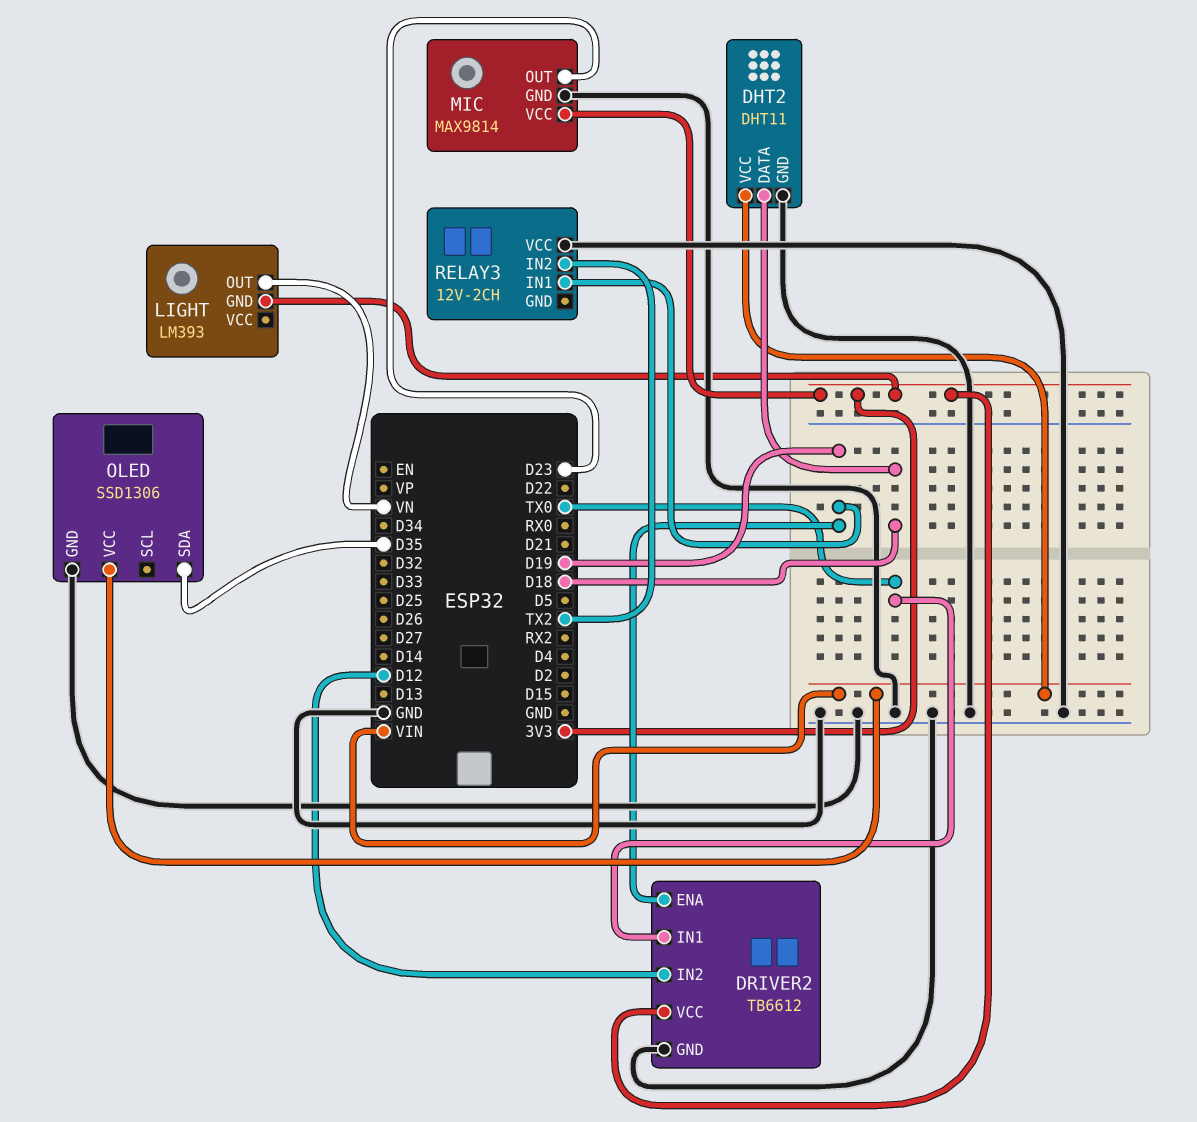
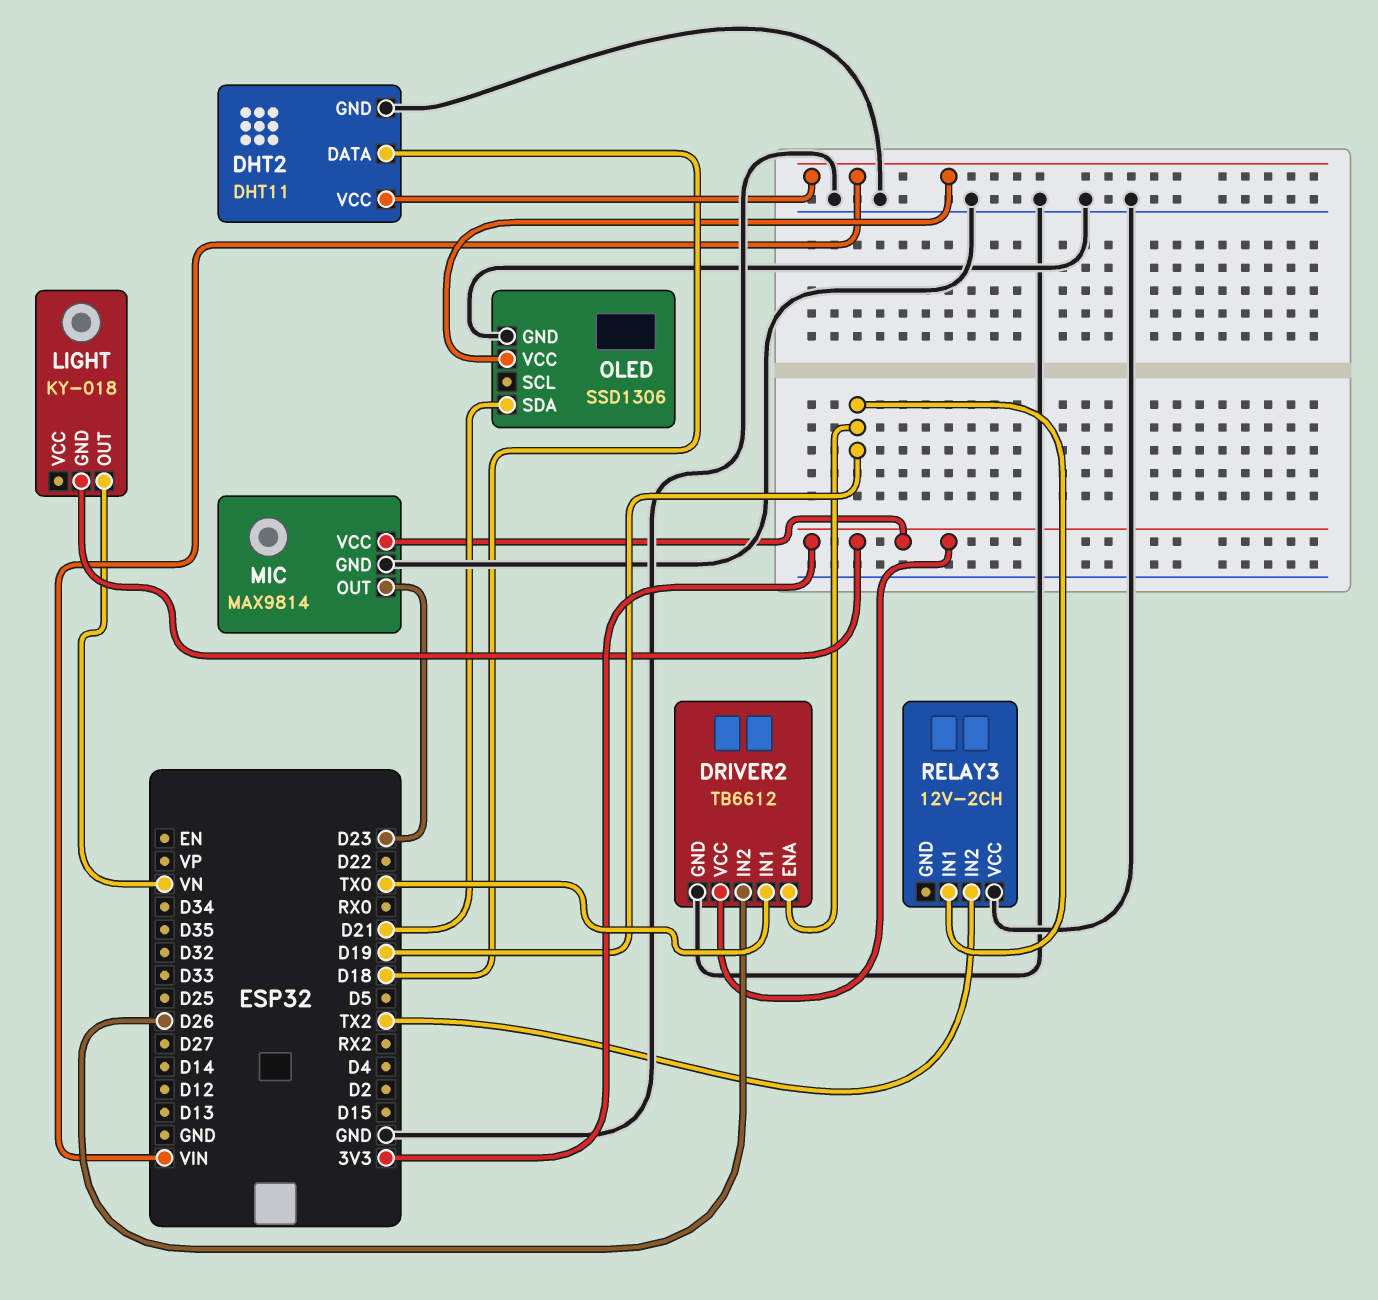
DRIVER2 pin IN2: D12 -> D26
LIGHT: LM393 -> KY-018
OLED pin SDA: D35 -> D21

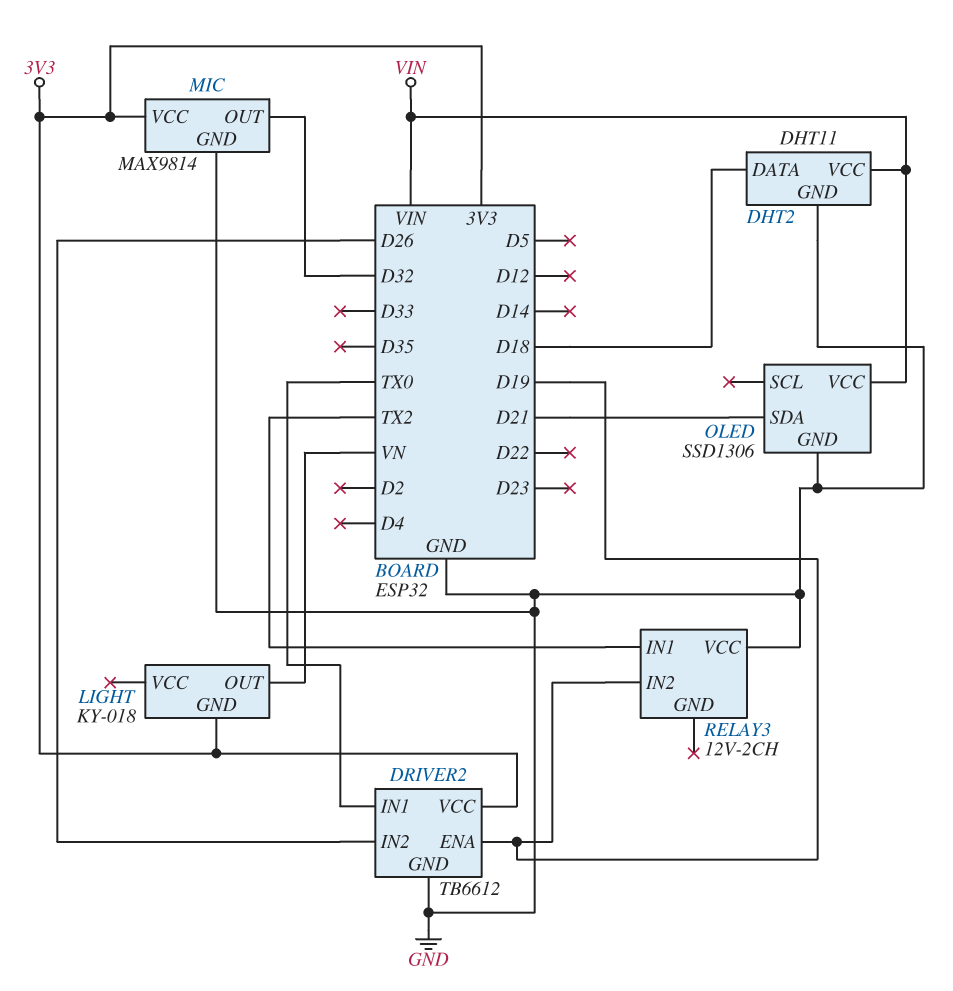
MIC pin OUT: D23 -> D32
RELAY3 pin IN1: D19 -> TX2
RELAY3 pin IN2: TX2 -> D19

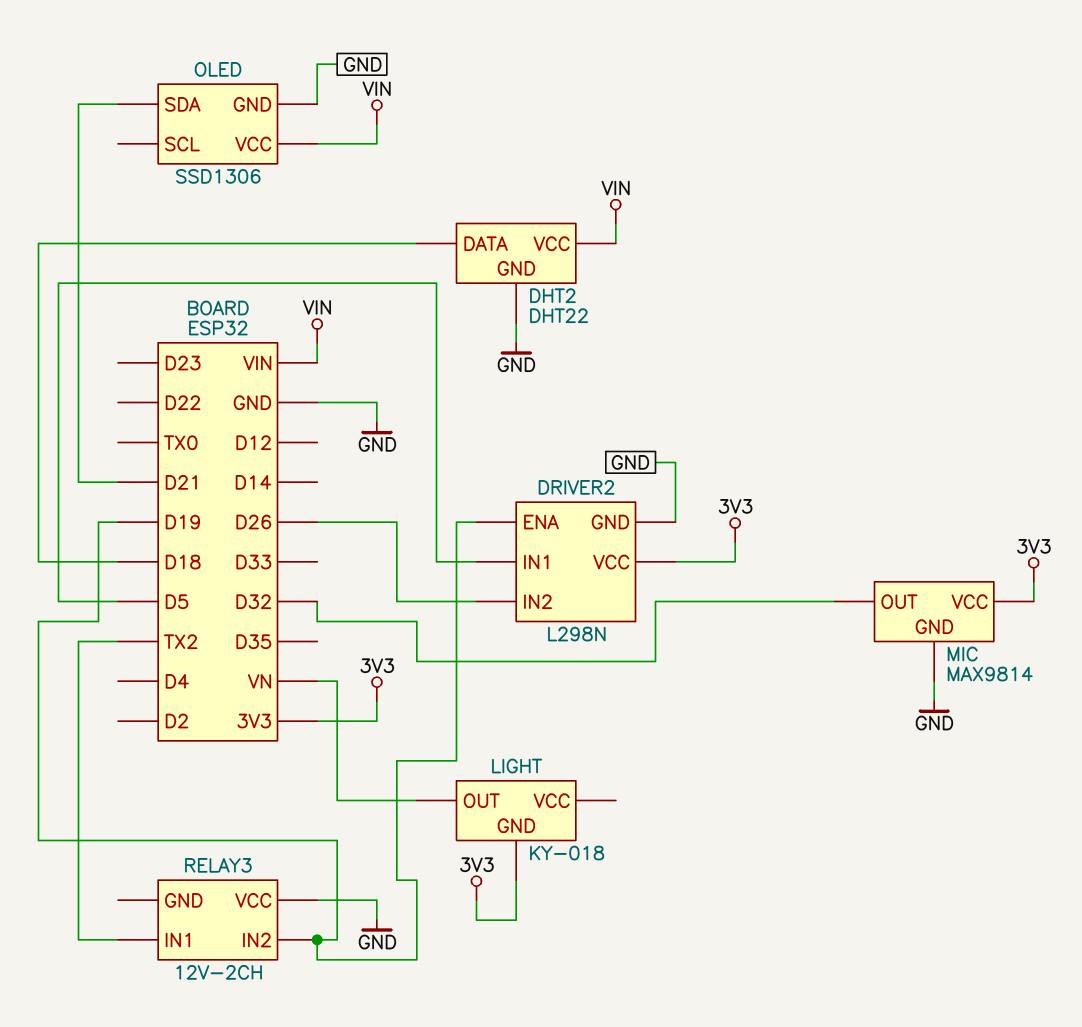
DHT2: DHT11 -> DHT22
DRIVER2: TB6612 -> L298N
DRIVER2 pin IN1: TX0 -> D5

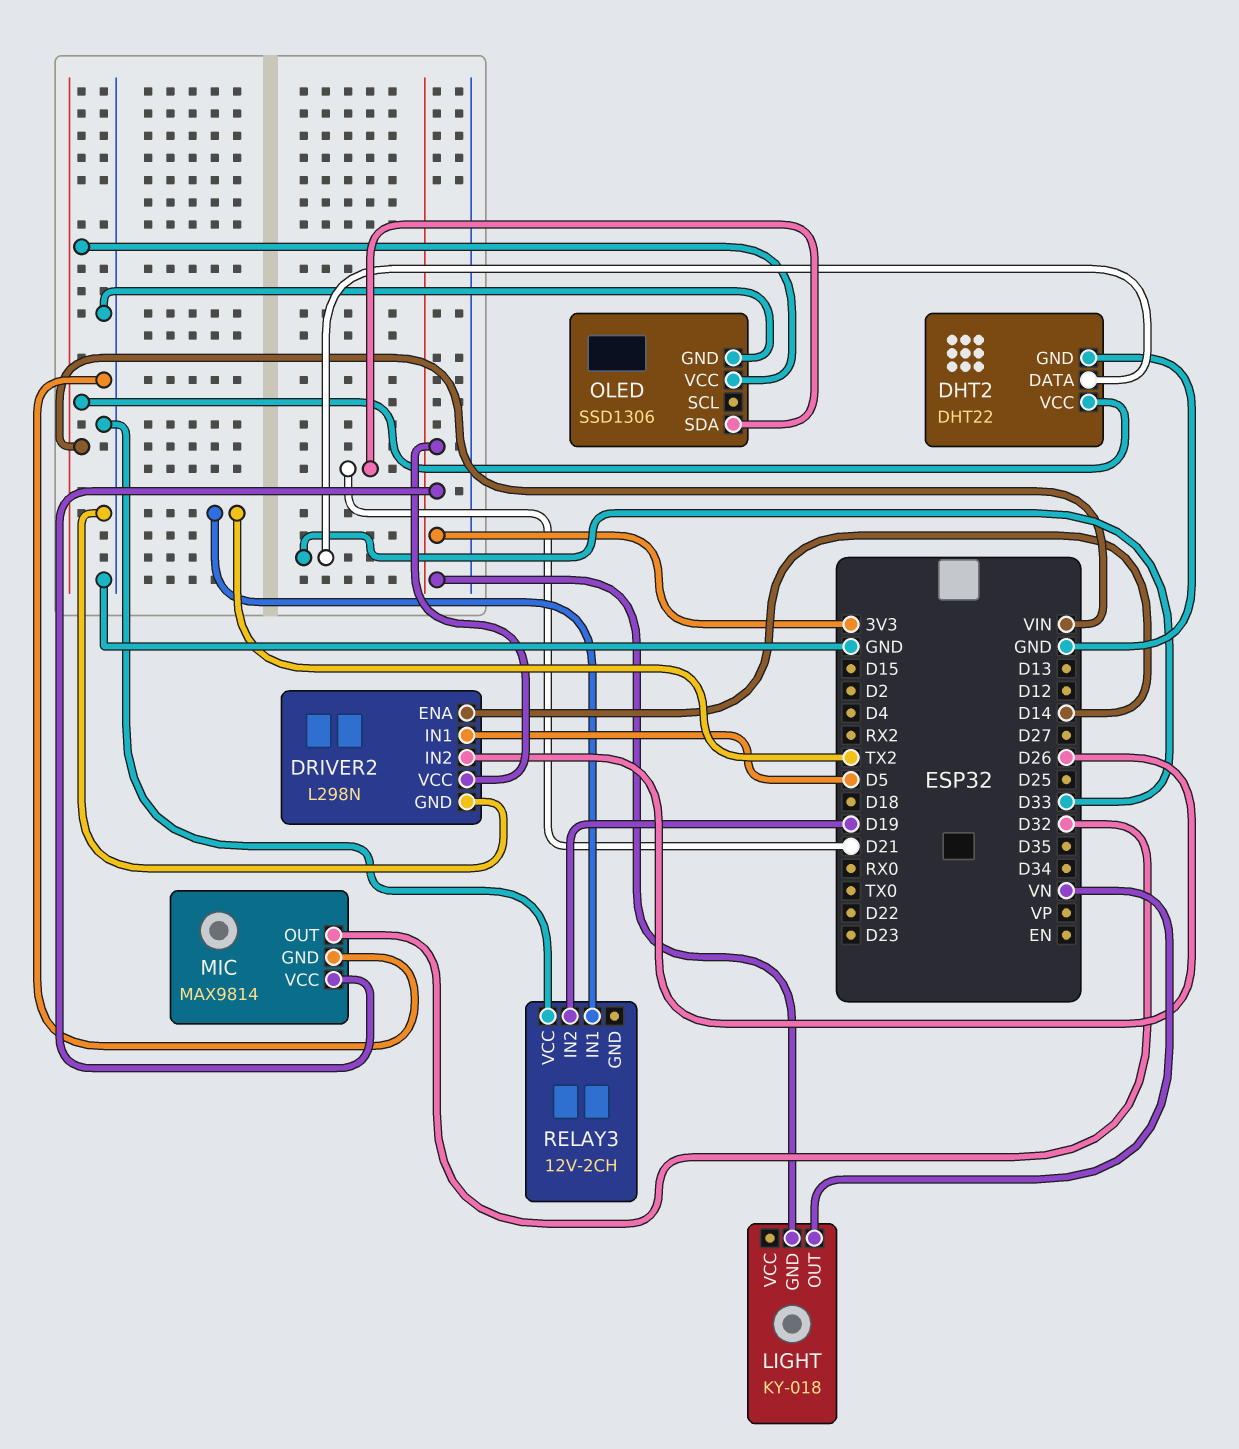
DHT2 pin DATA: D18 -> D33
DRIVER2 pin ENA: D19 -> D14

